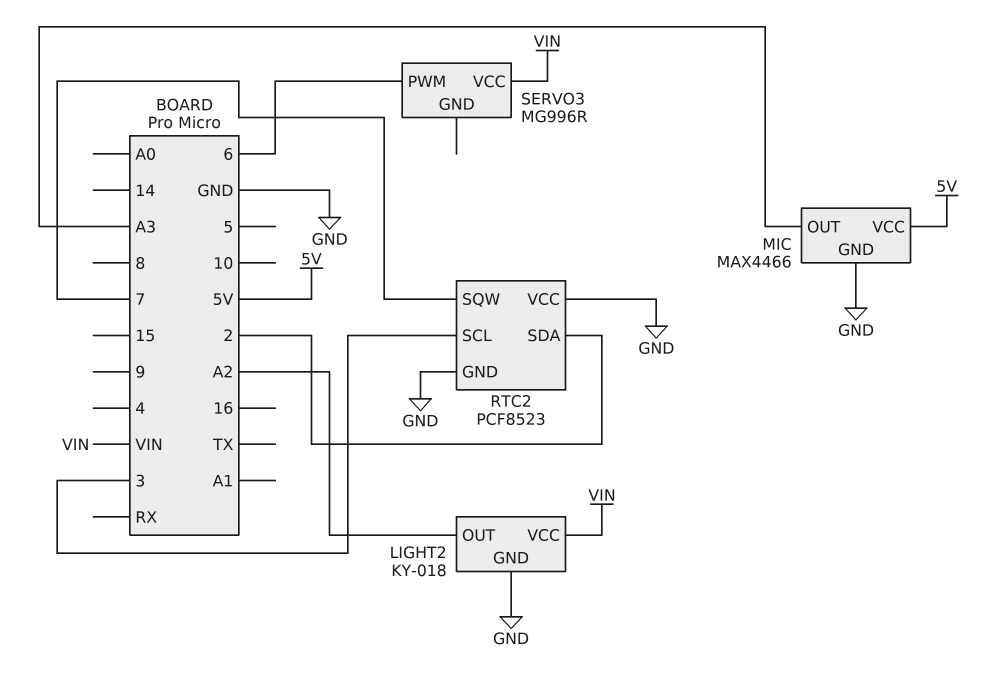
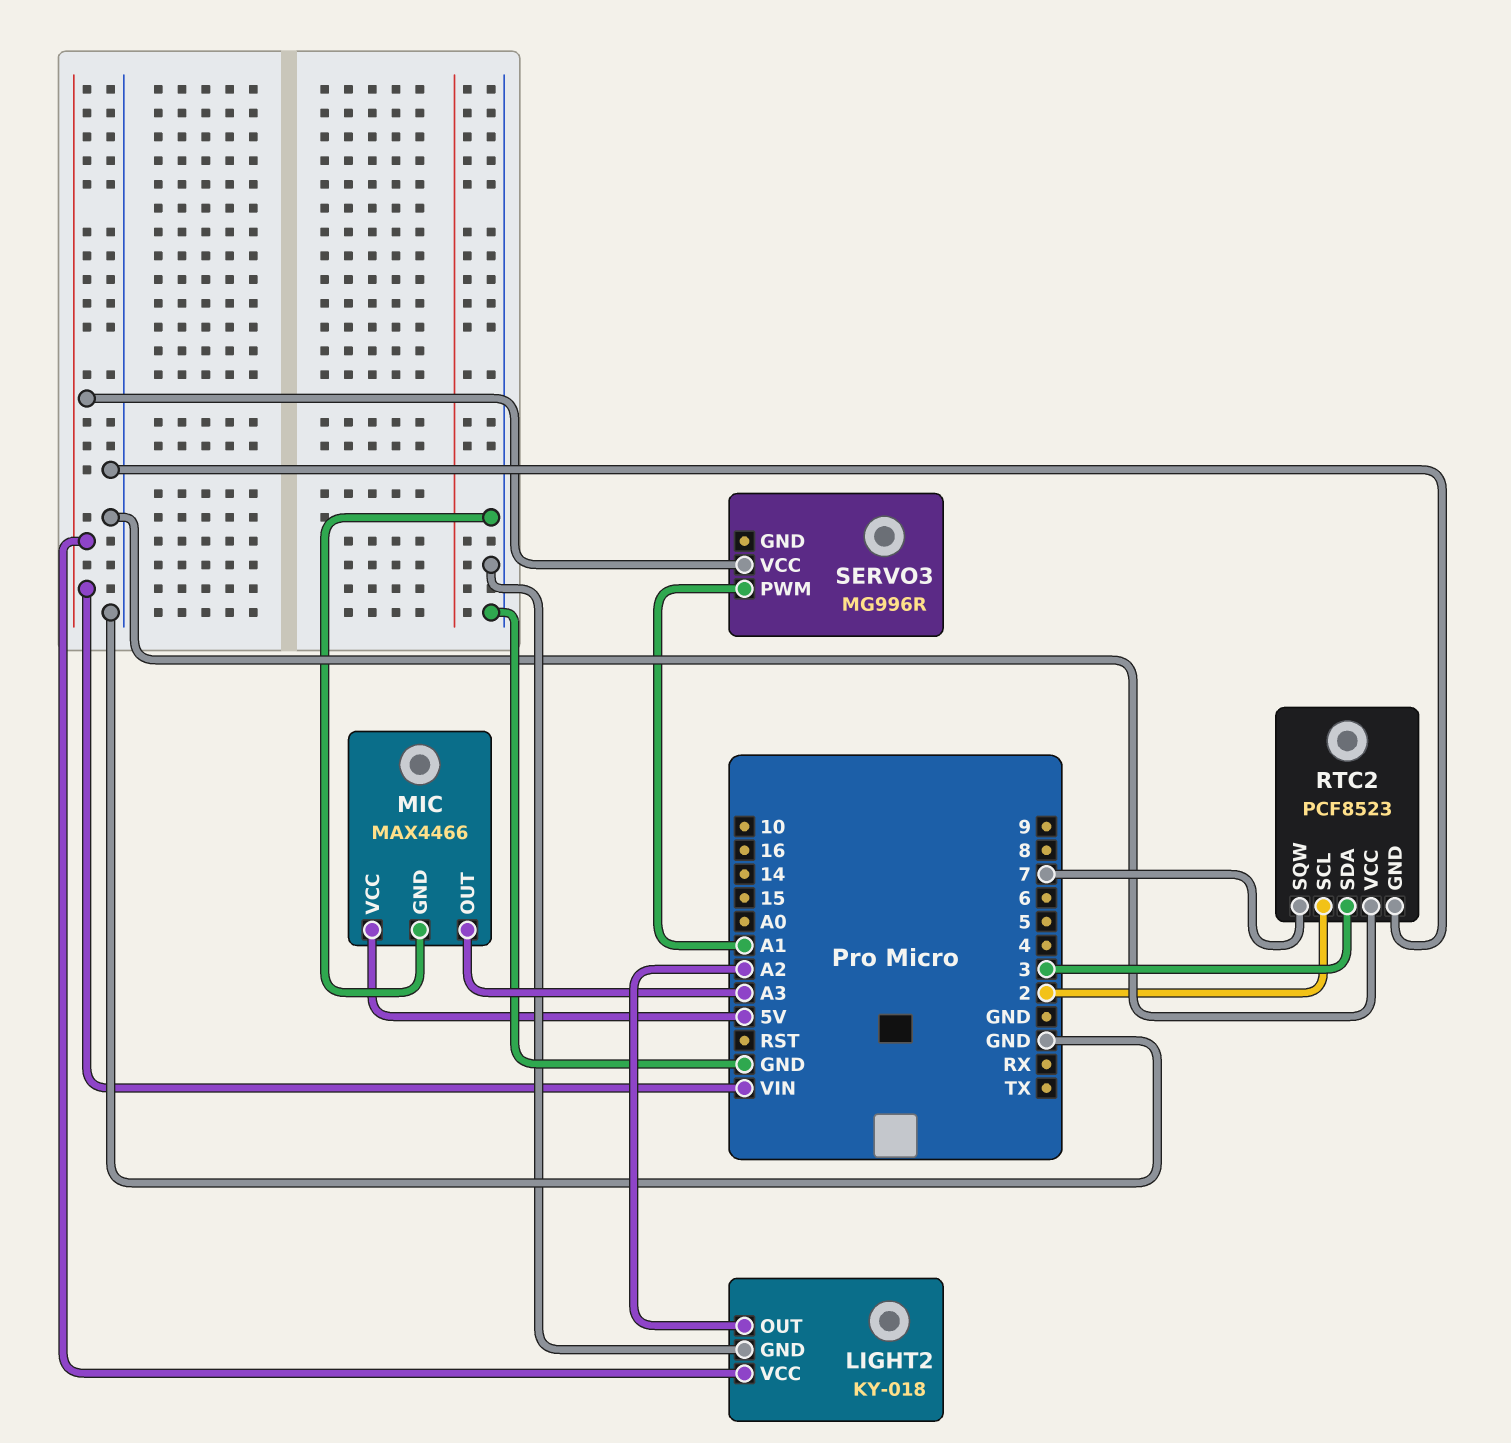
RTC2 pin SCL: 3 -> 2
RTC2 pin SDA: 2 -> 3
SERVO3 pin PWM: 6 -> A1

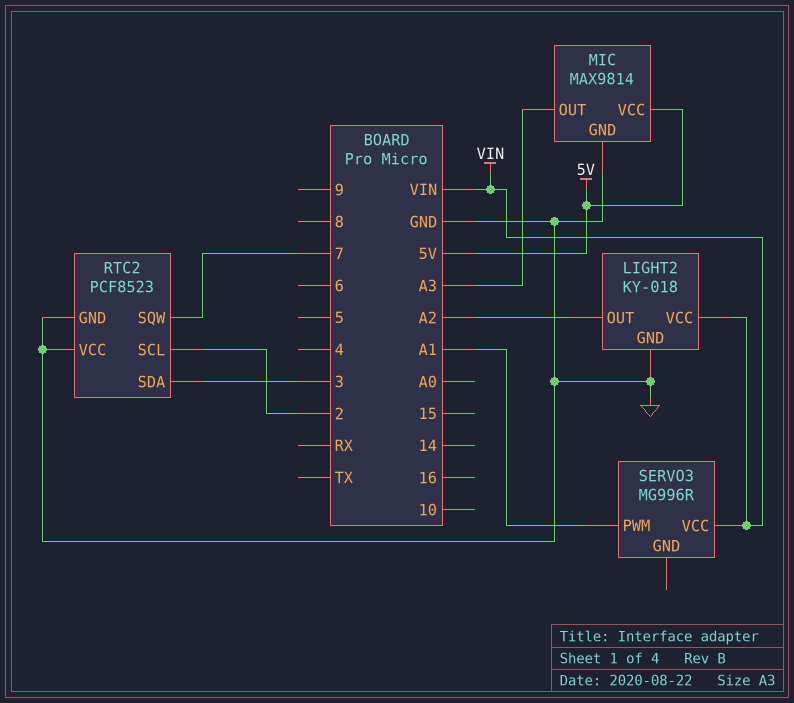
MIC: MAX4466 -> MAX9814

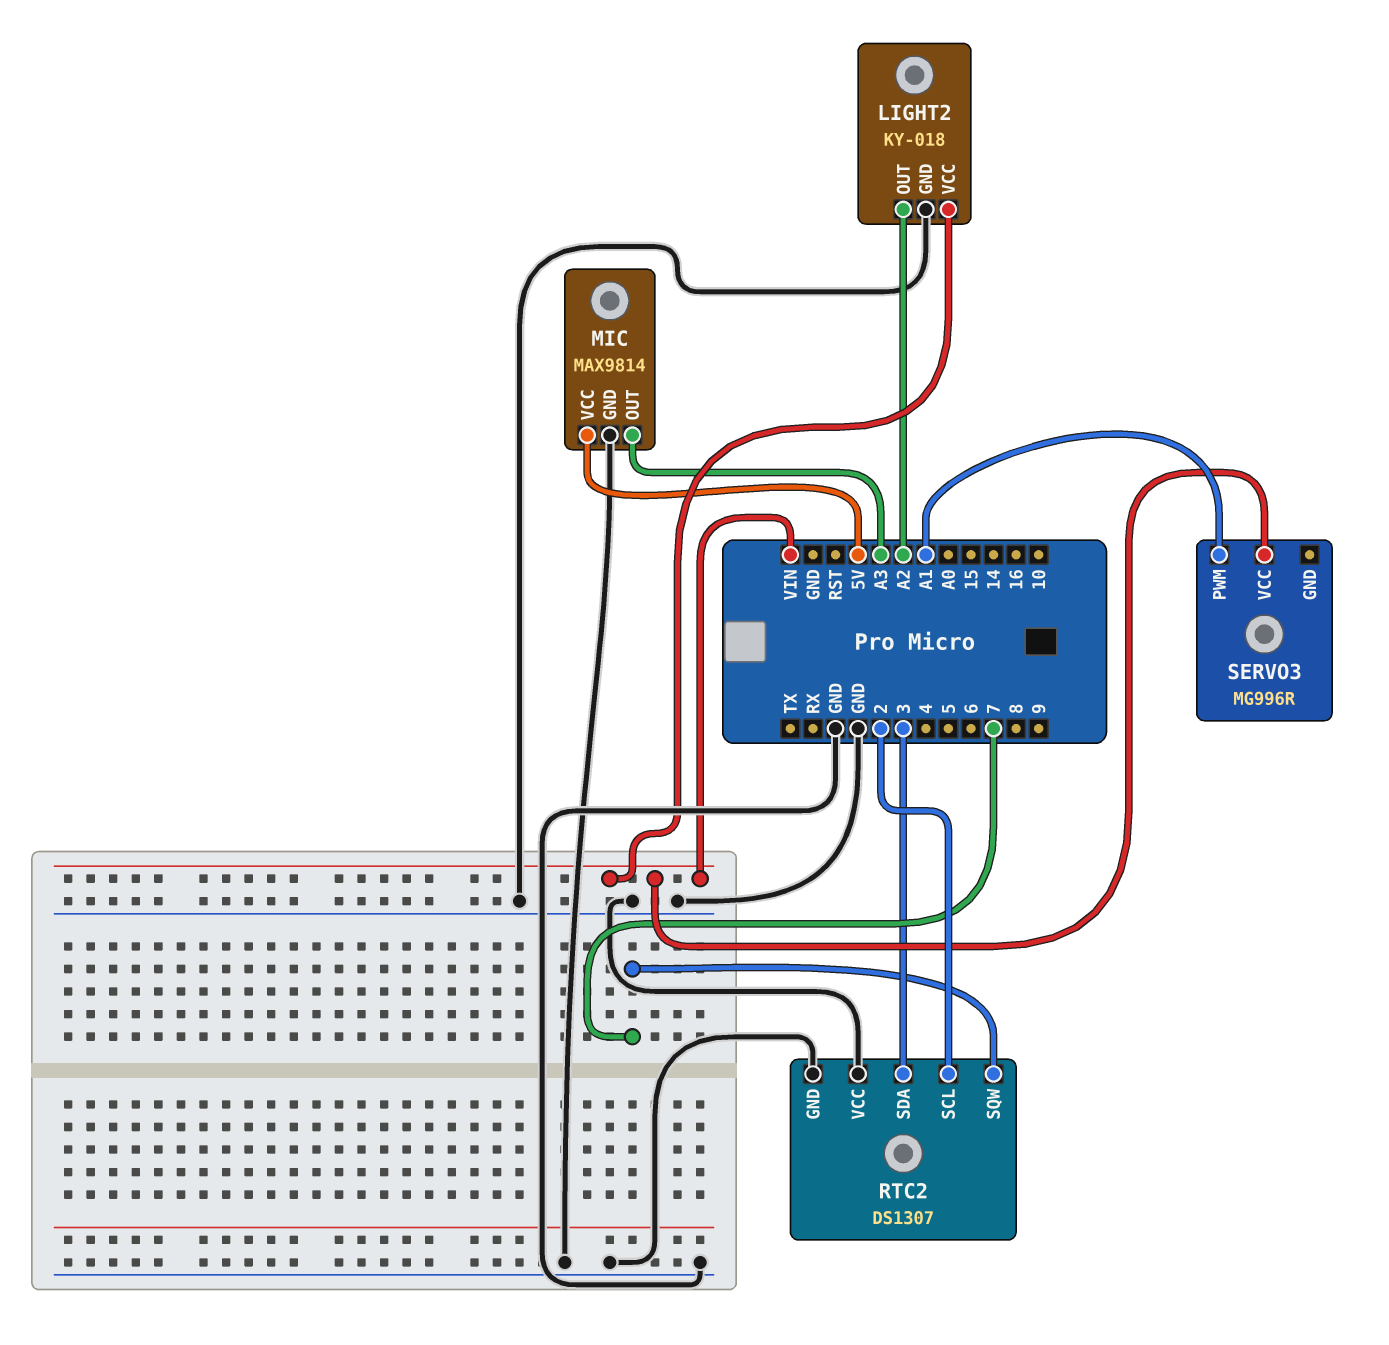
RTC2: PCF8523 -> DS1307

